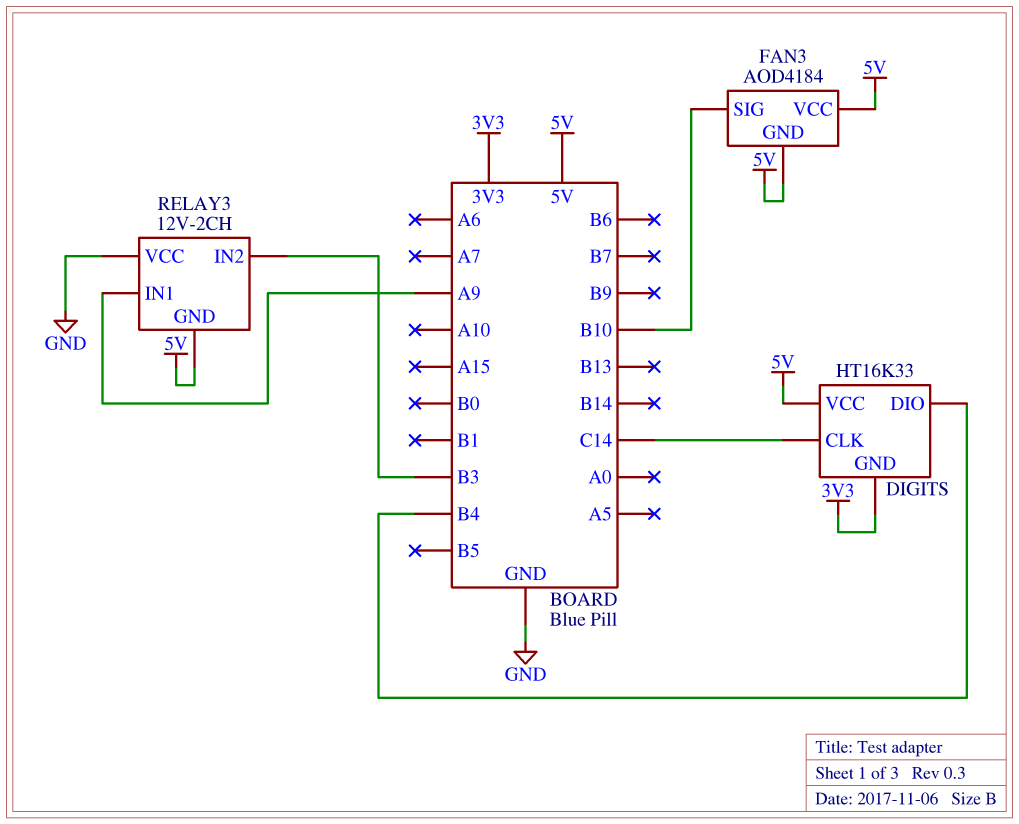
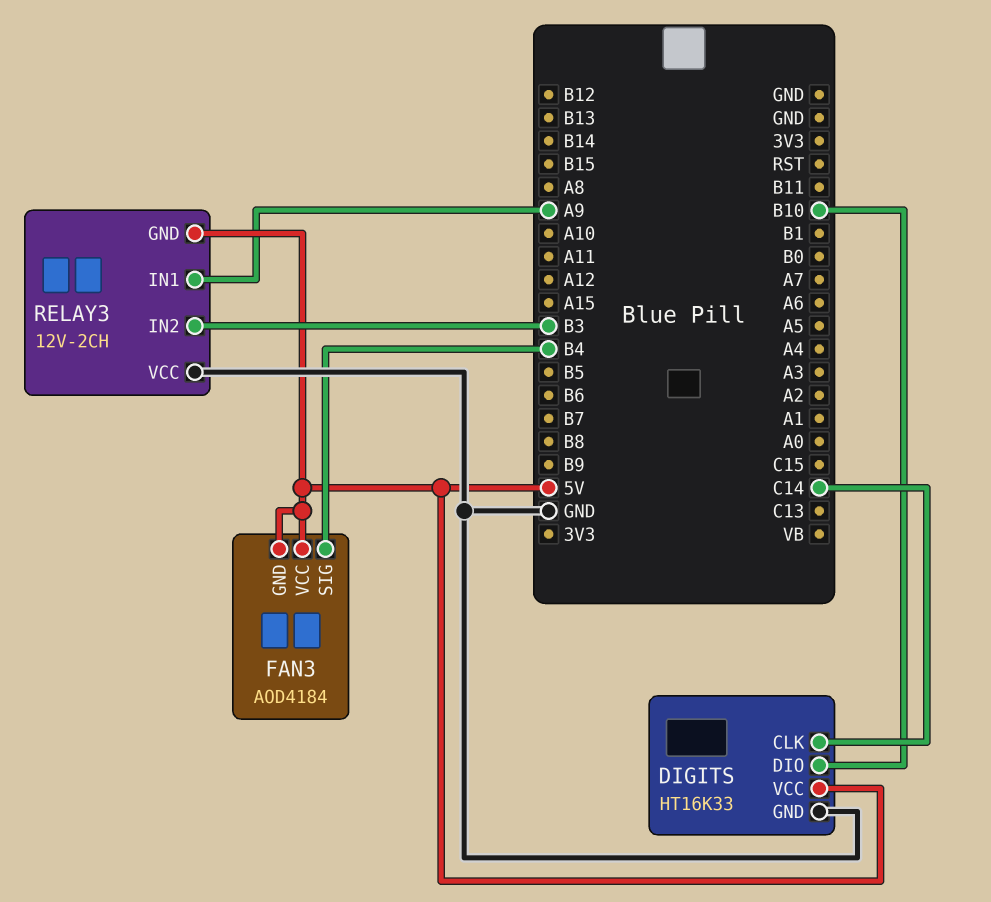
DIGITS pin DIO: B4 -> B10
DIGITS pin GND: 3V3 -> GND
FAN3 pin SIG: B10 -> B4

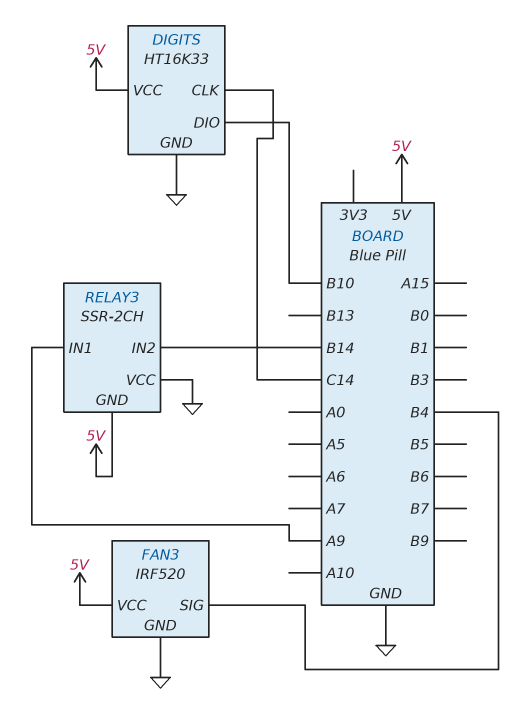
FAN3: AOD4184 -> IRF520
FAN3 pin GND: 5V -> GND
RELAY3: 12V-2CH -> SSR-2CH
RELAY3 pin IN2: B3 -> B14

